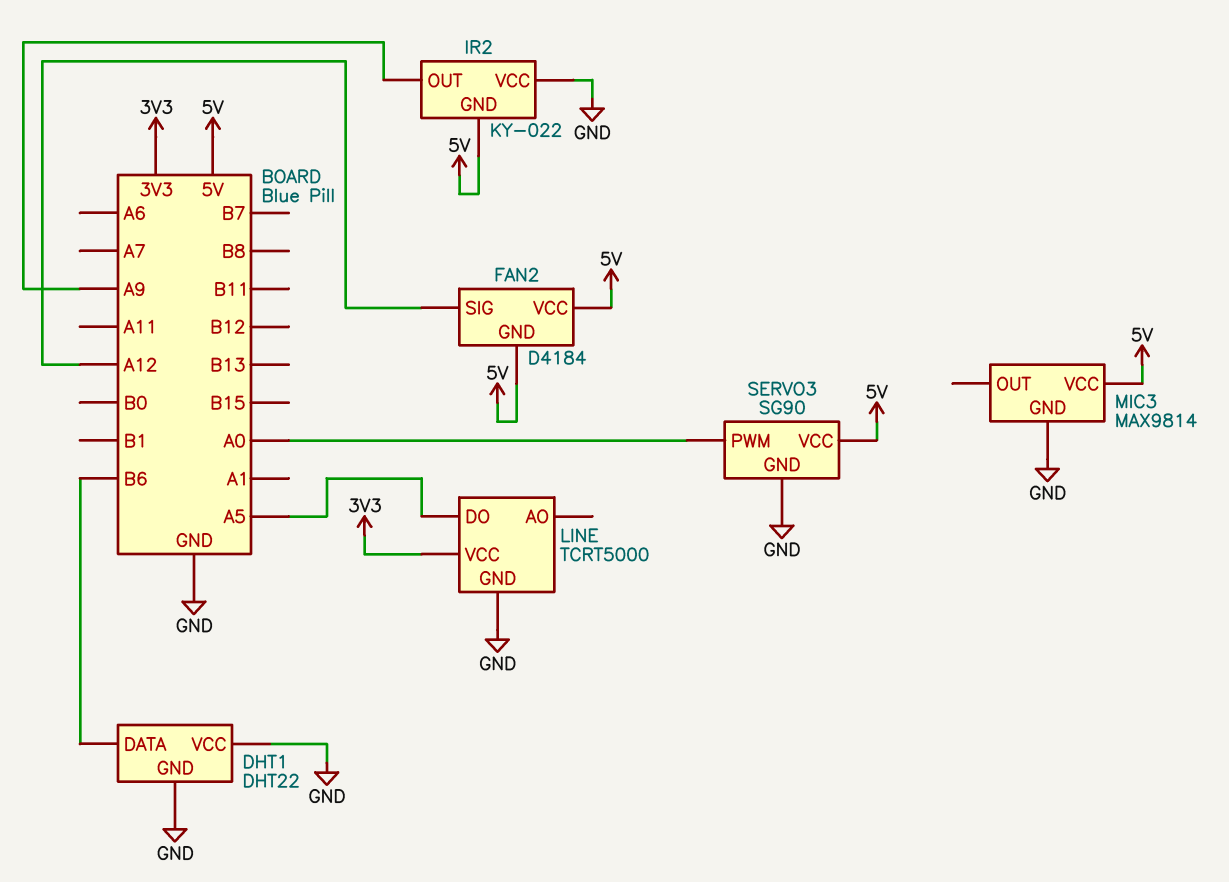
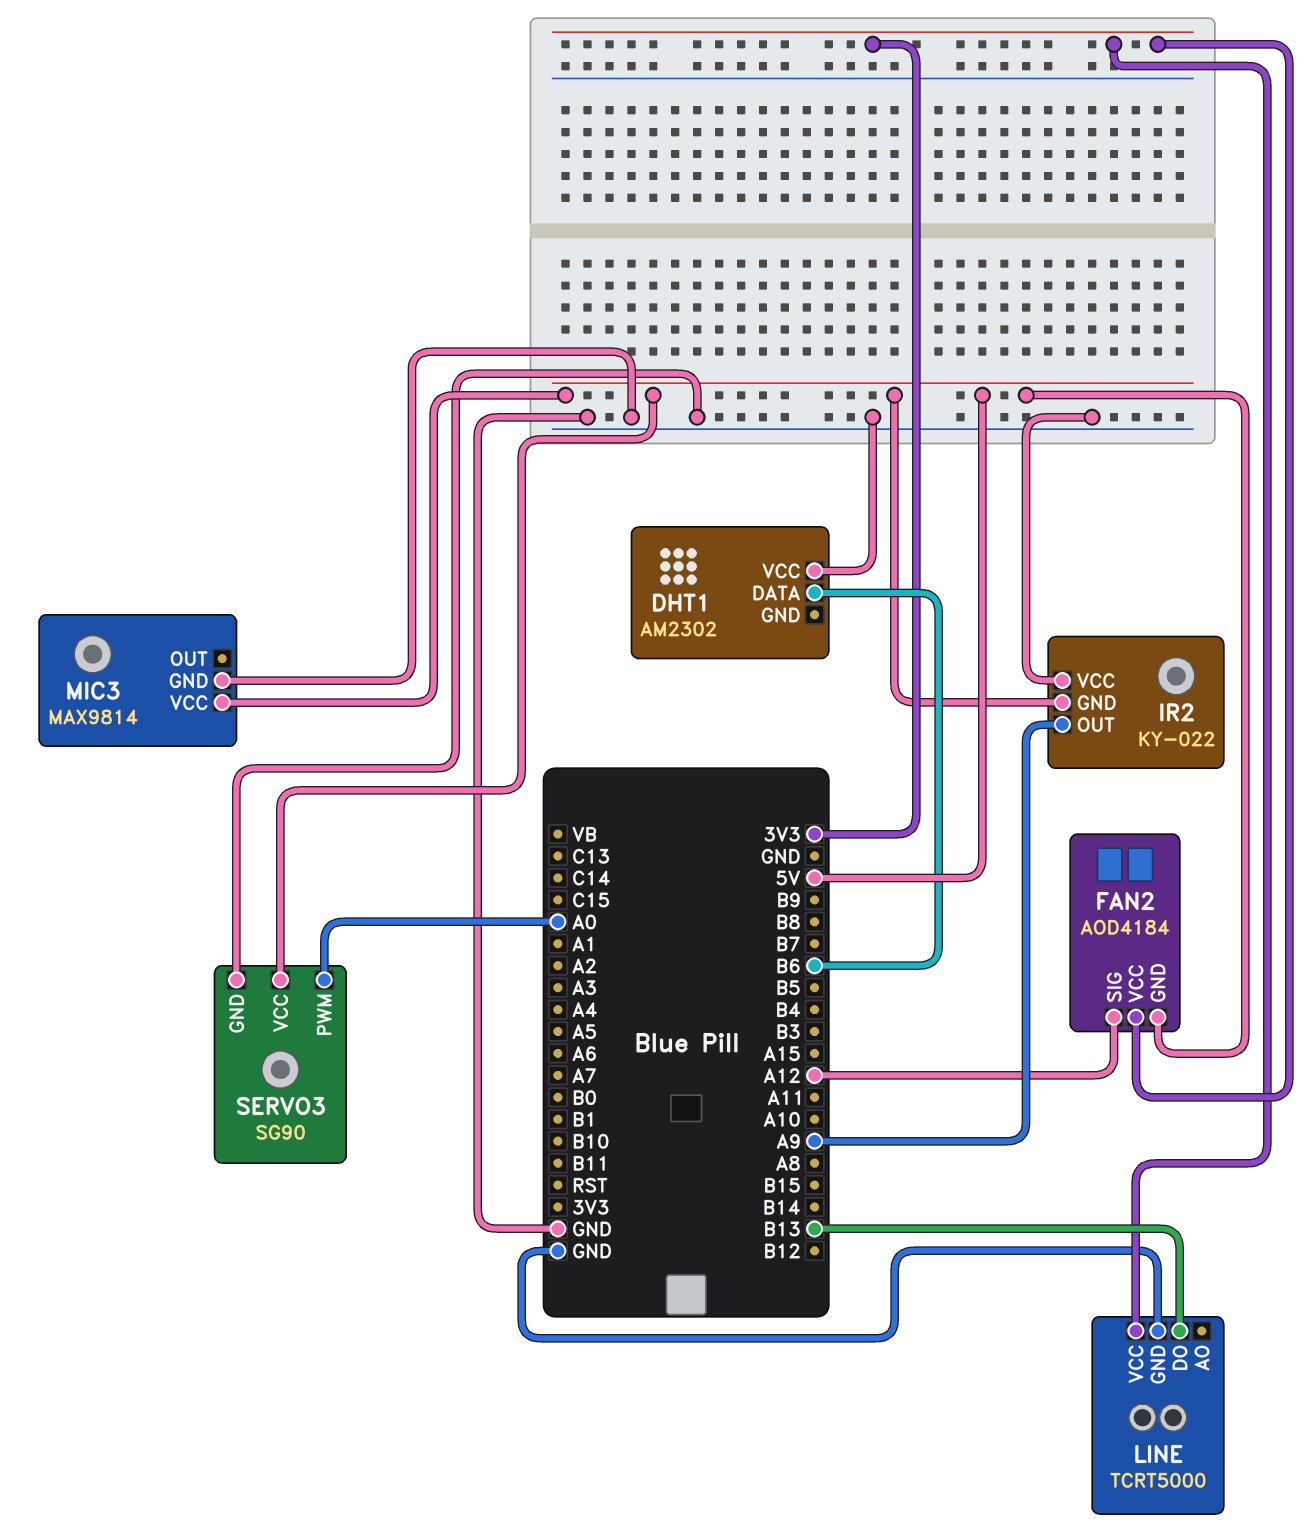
DHT1: DHT22 -> AM2302
DHT1 pin GND: GND -> none
FAN2: D4184 -> AOD4184
FAN2 pin VCC: 5V -> 3V3
LINE pin DO: A5 -> B13

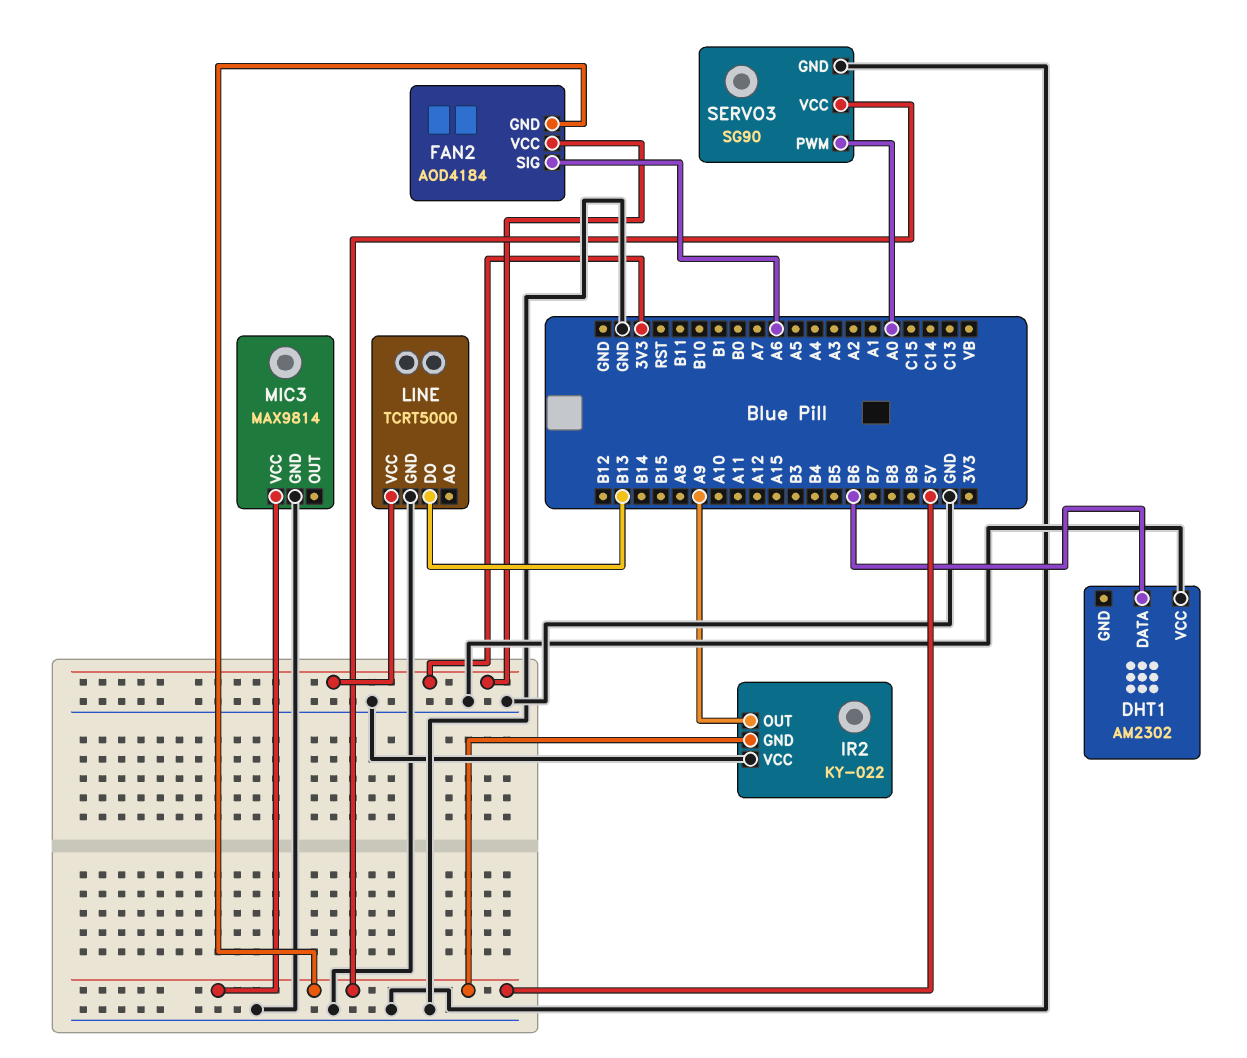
FAN2 pin SIG: A12 -> A6

